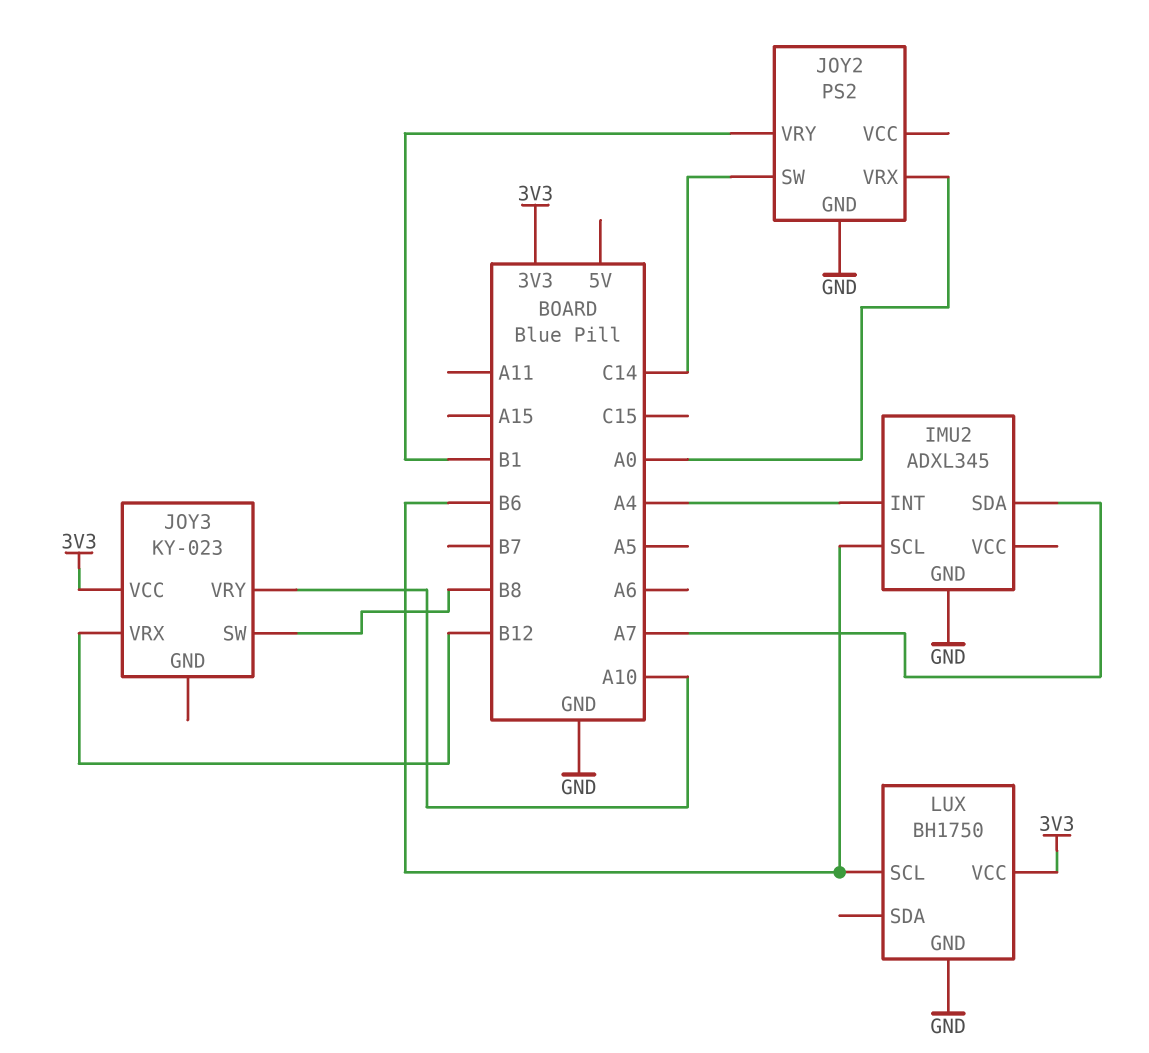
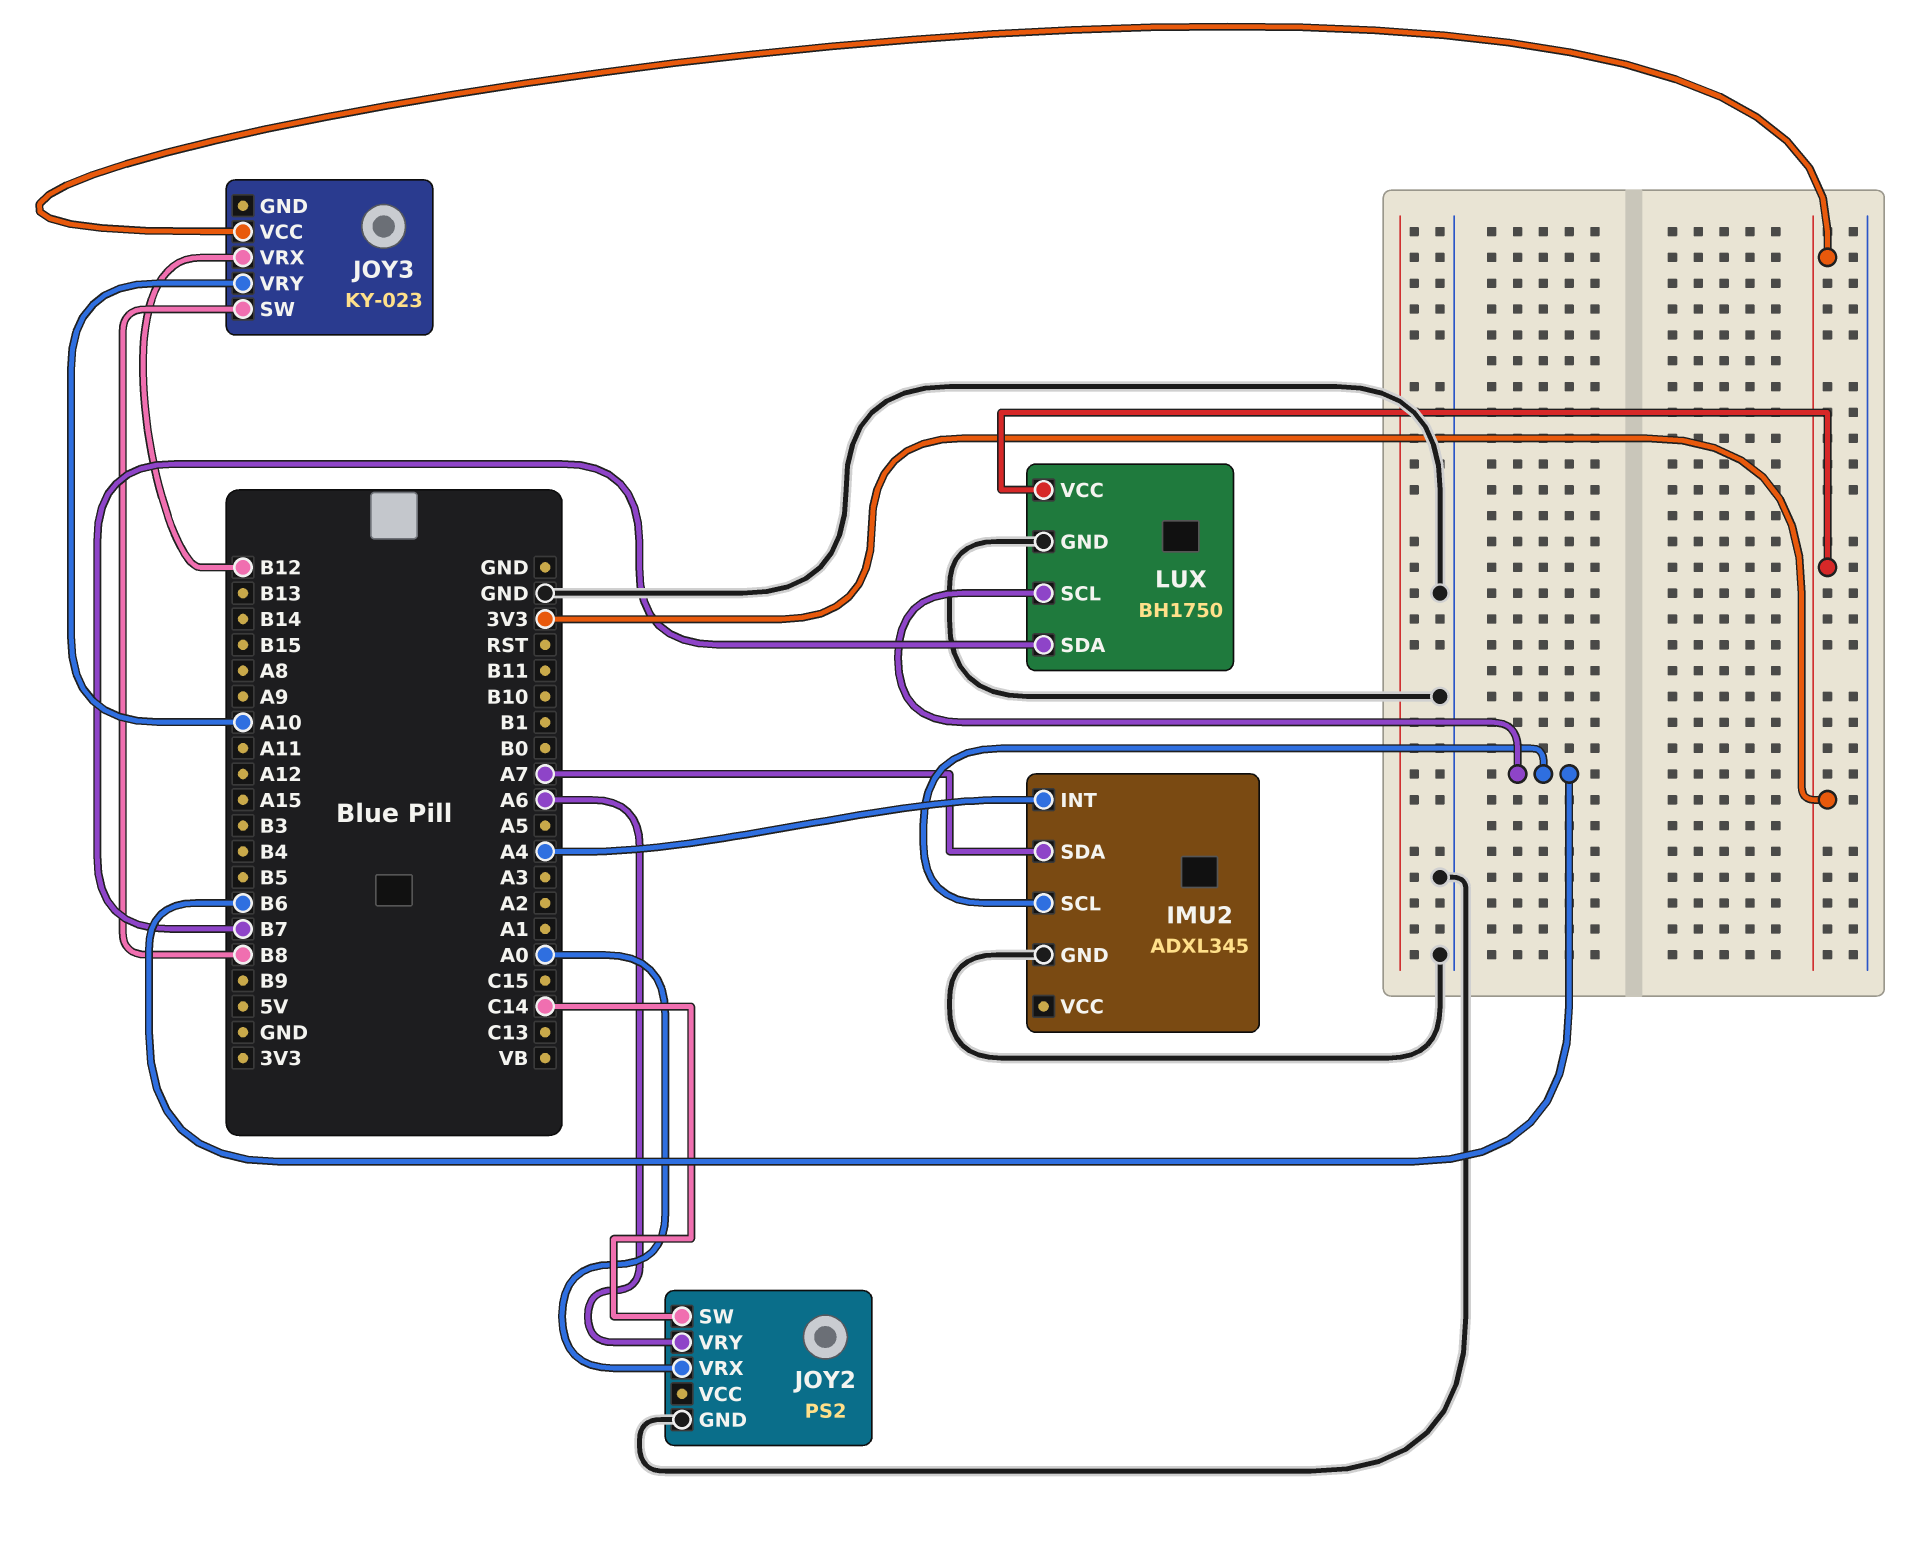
JOY2 pin VRY: B1 -> A6
LUX pin SDA: none -> B7

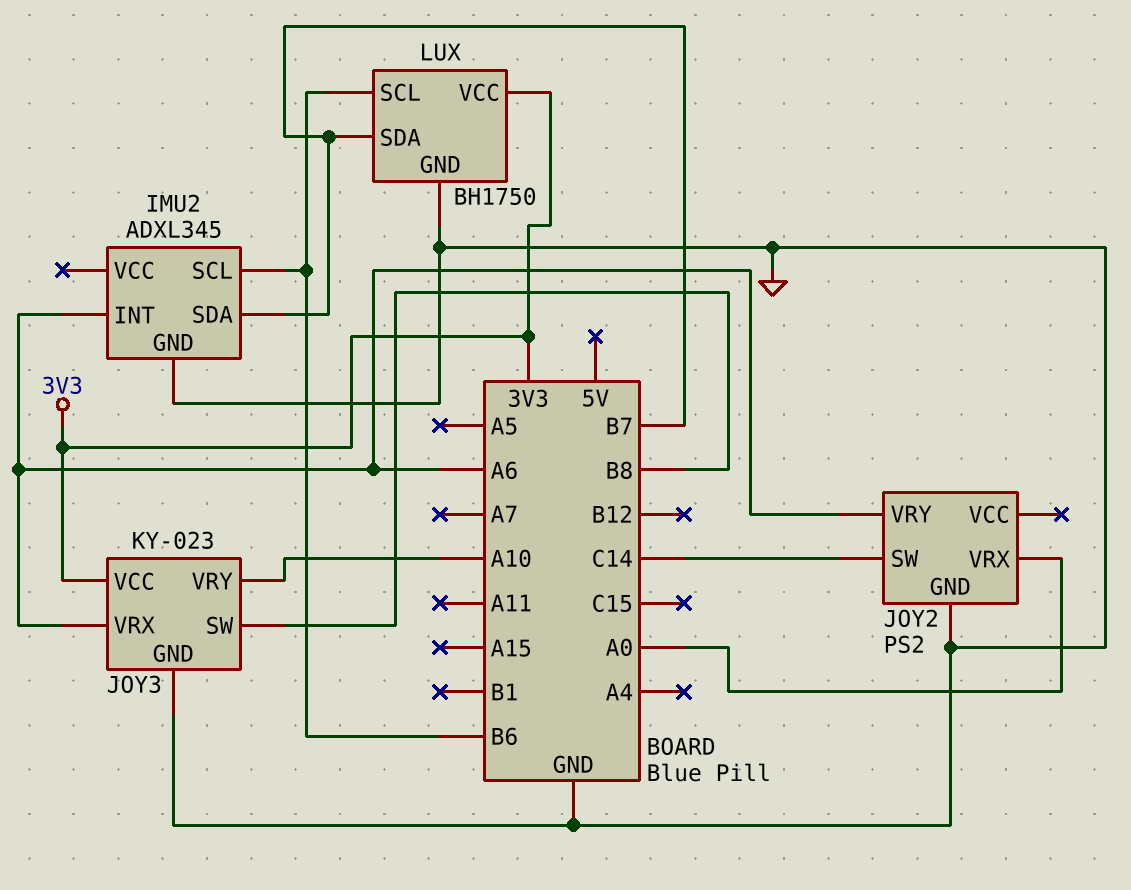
IMU2 pin INT: A4 -> A6
IMU2 pin SDA: A7 -> B7
JOY3 pin GND: none -> GND
JOY3 pin VRX: B12 -> A6

